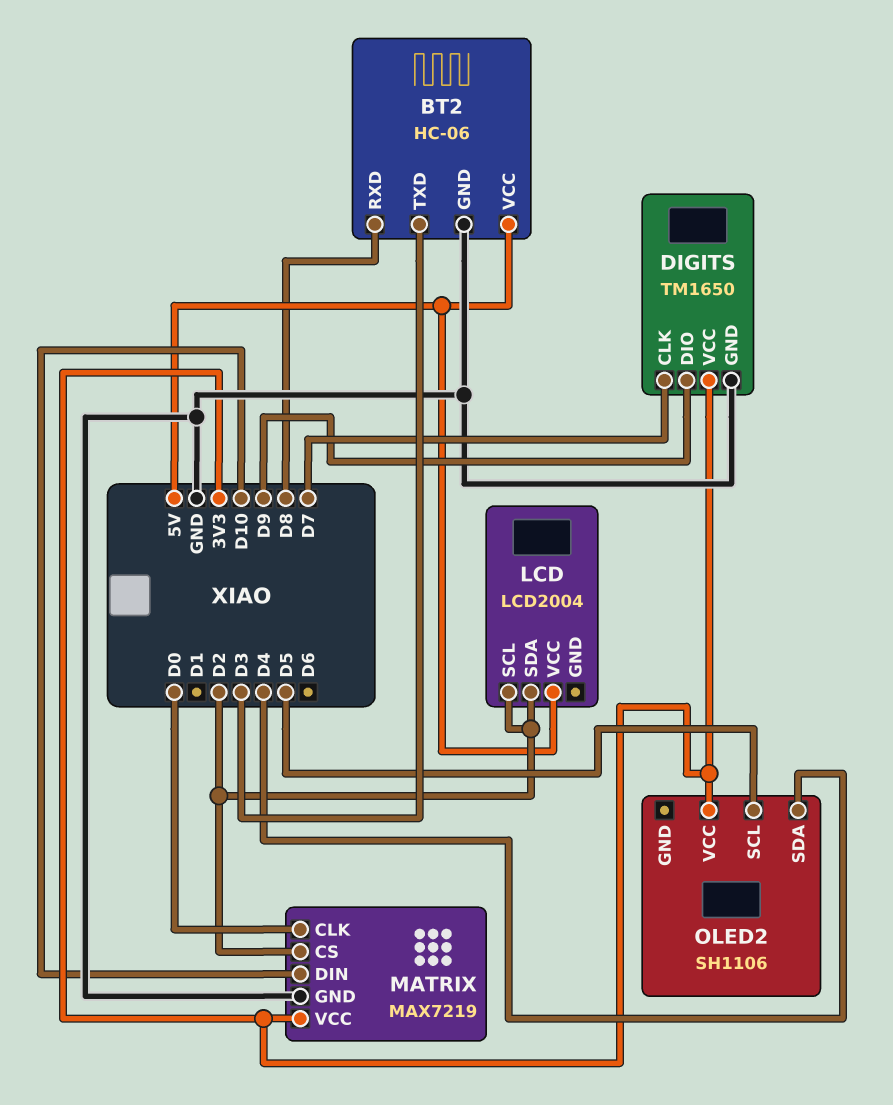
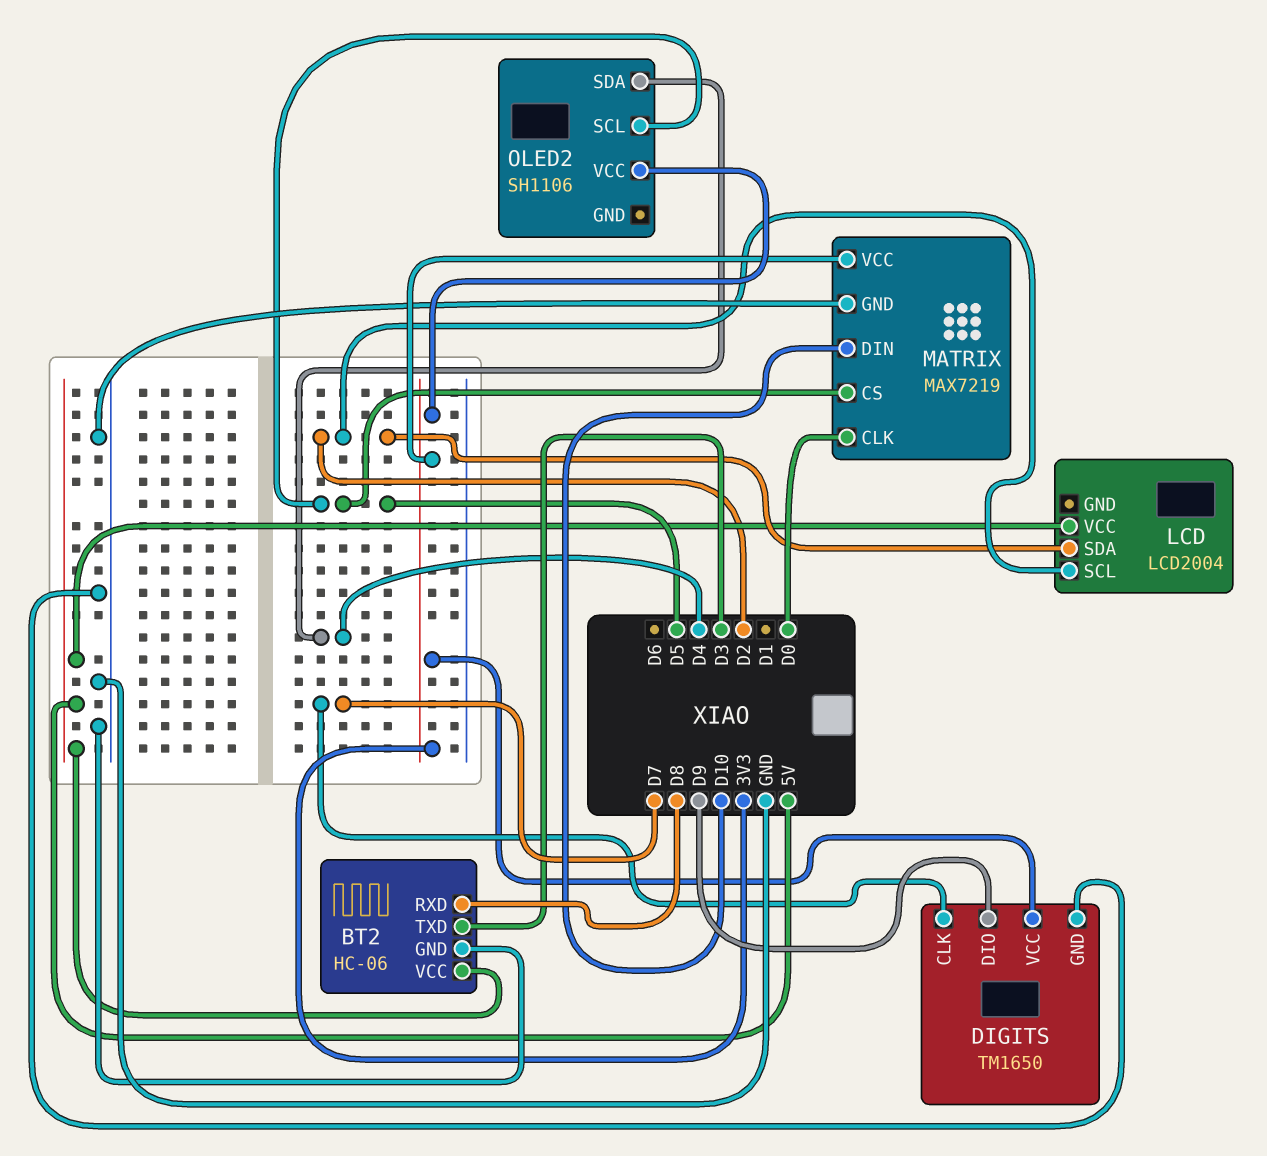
MATRIX pin CS: D2 -> D5

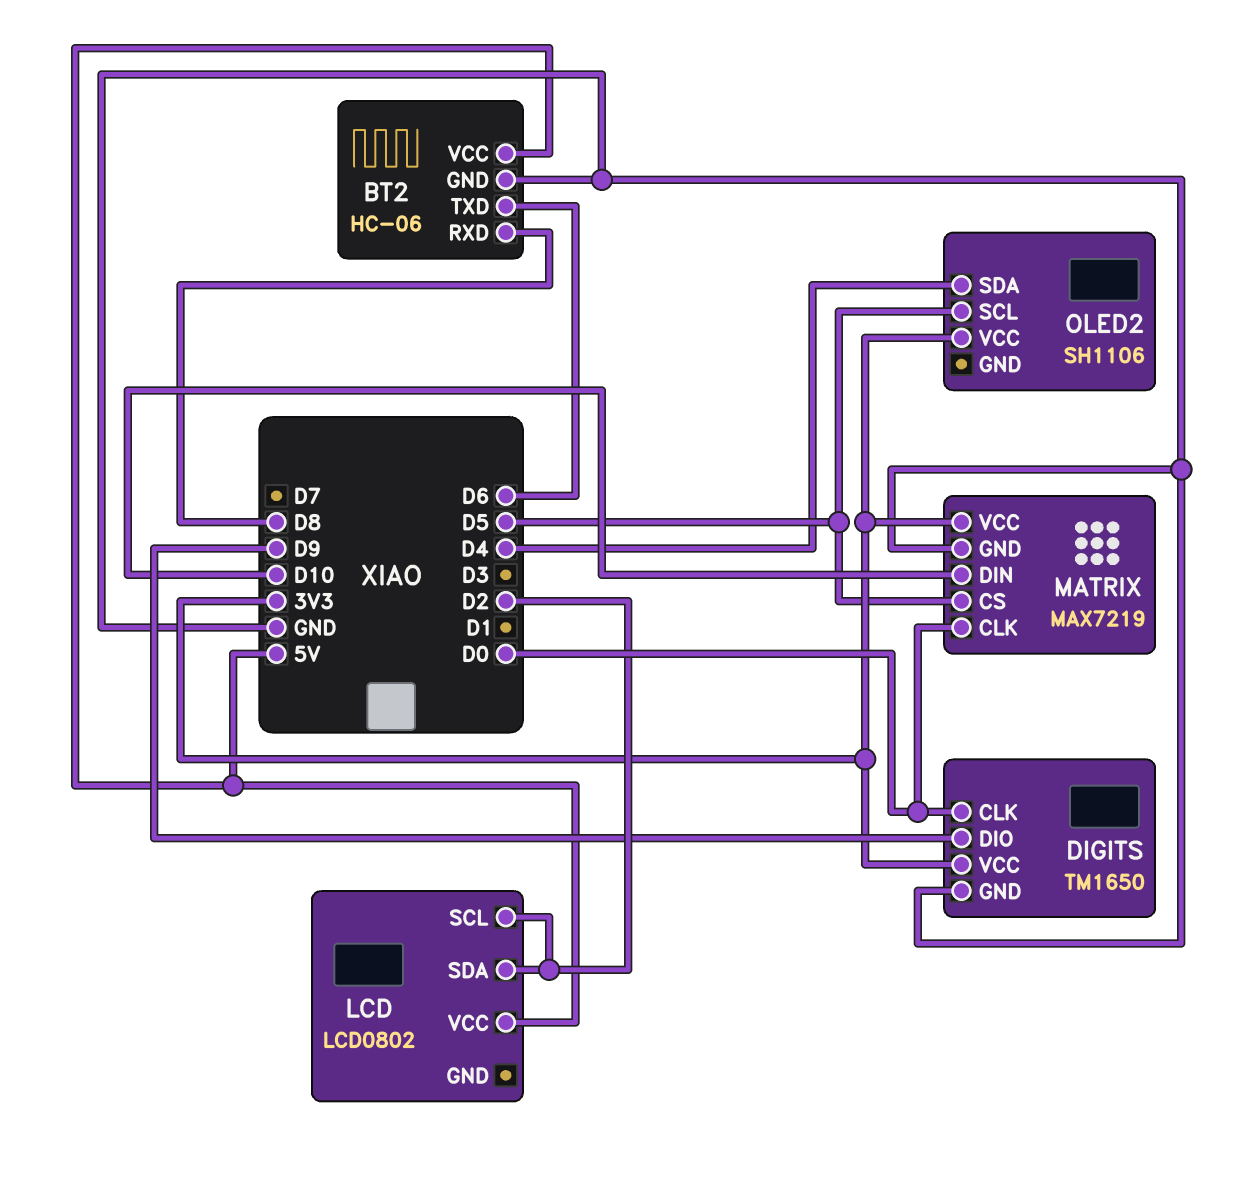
BT2 pin TXD: D3 -> D6
DIGITS pin CLK: D7 -> D0
LCD: LCD2004 -> LCD0802

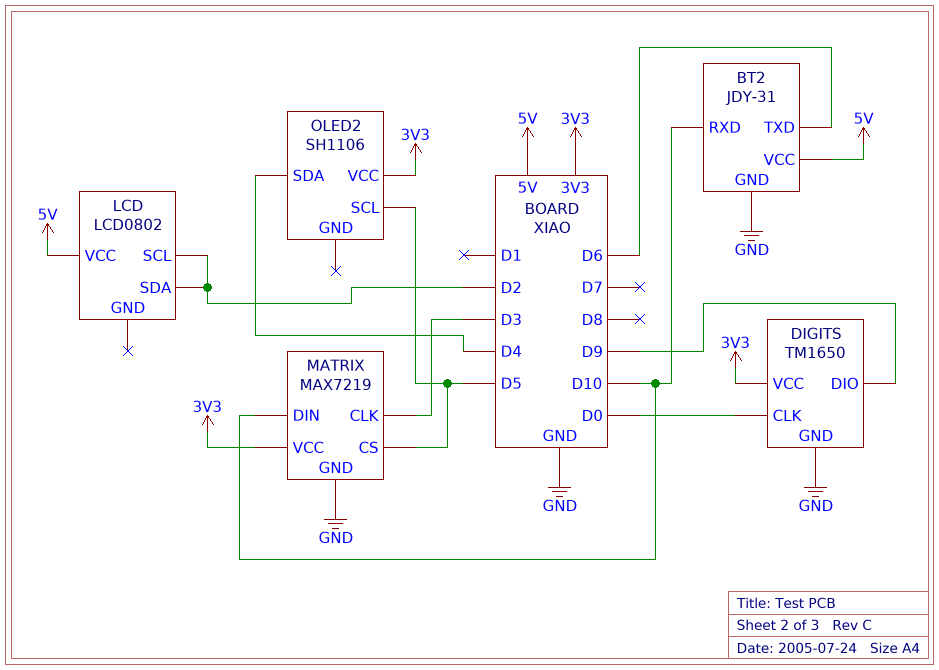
BT2: HC-06 -> JDY-31
BT2 pin RXD: D8 -> D10
MATRIX pin CLK: D0 -> D3

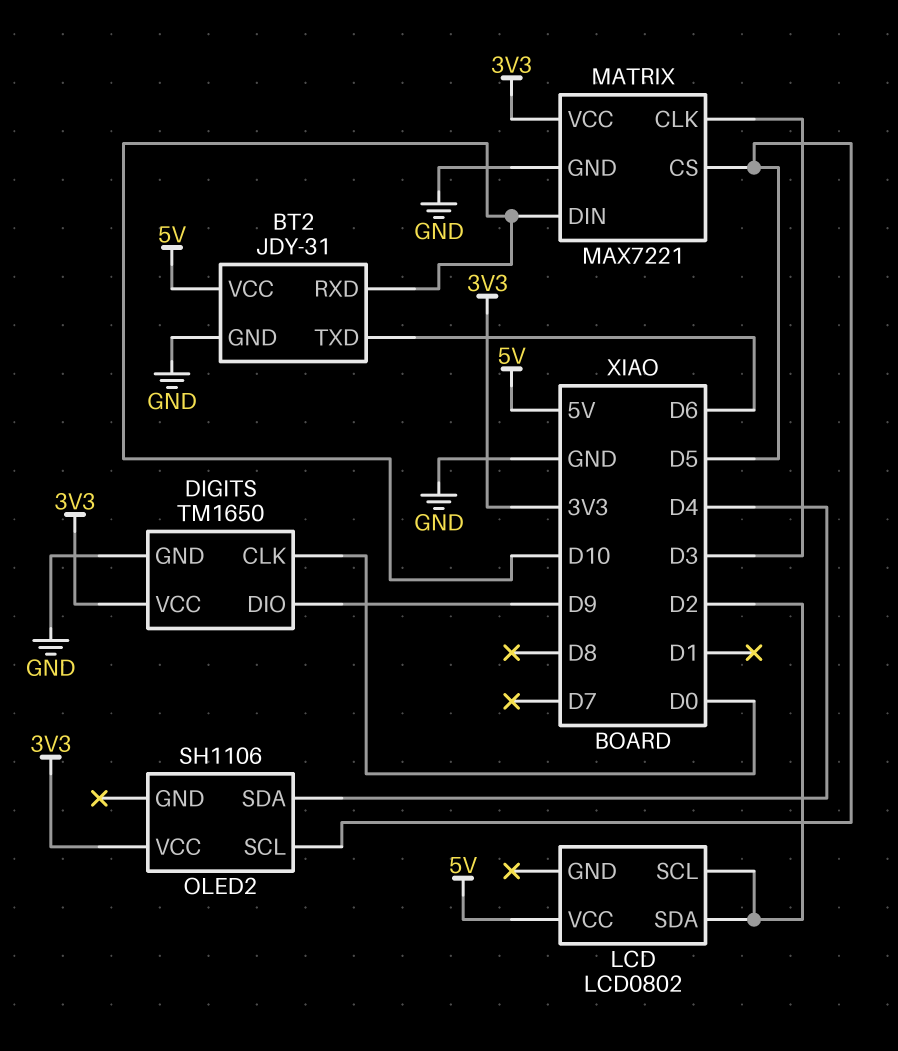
MATRIX: MAX7219 -> MAX7221

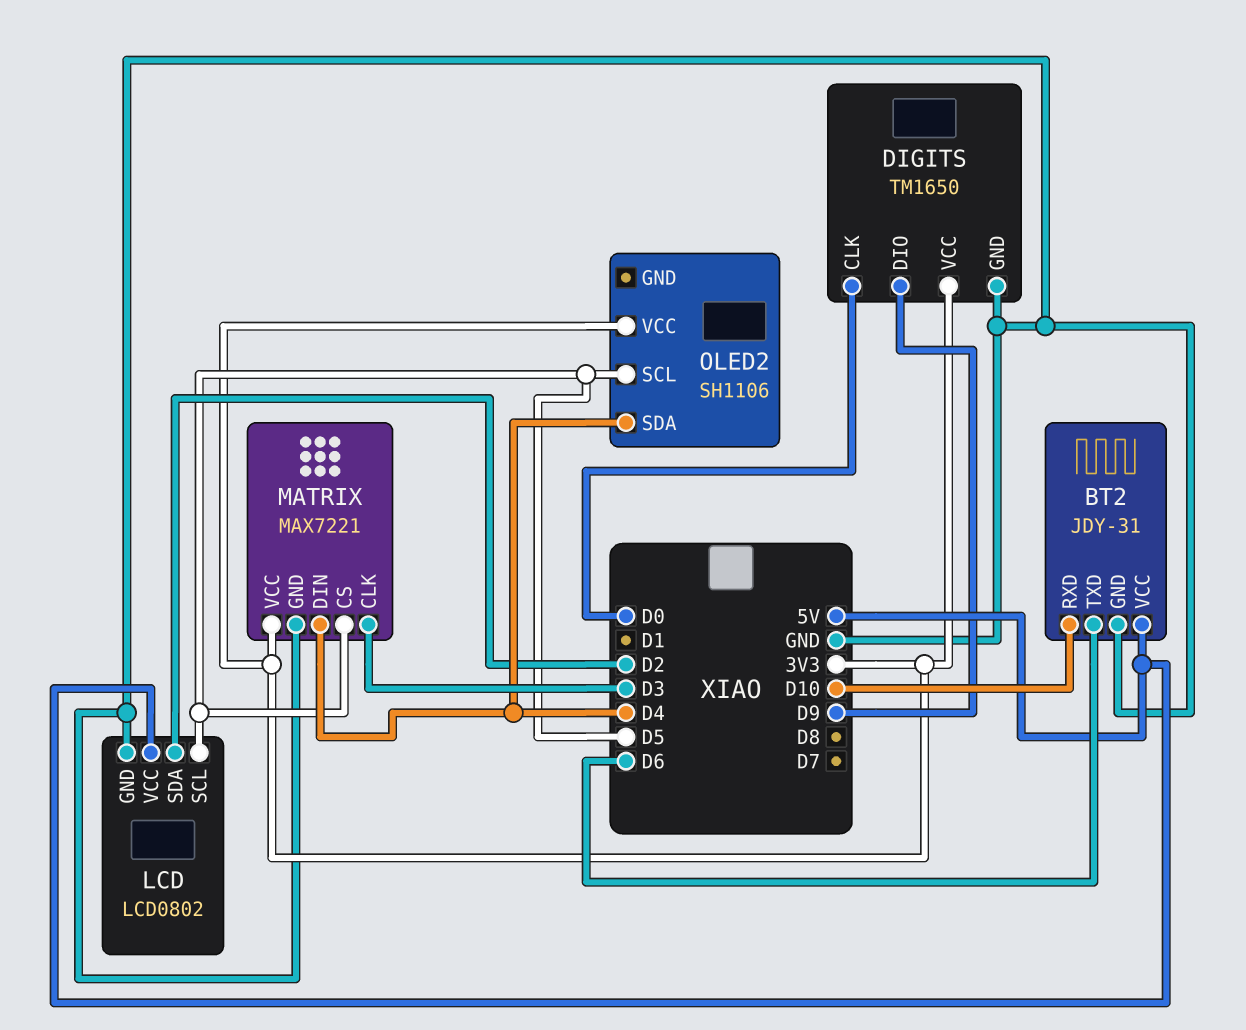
LCD pin GND: none -> GND
LCD pin SCL: D2 -> D5
MATRIX pin DIN: D10 -> D4

